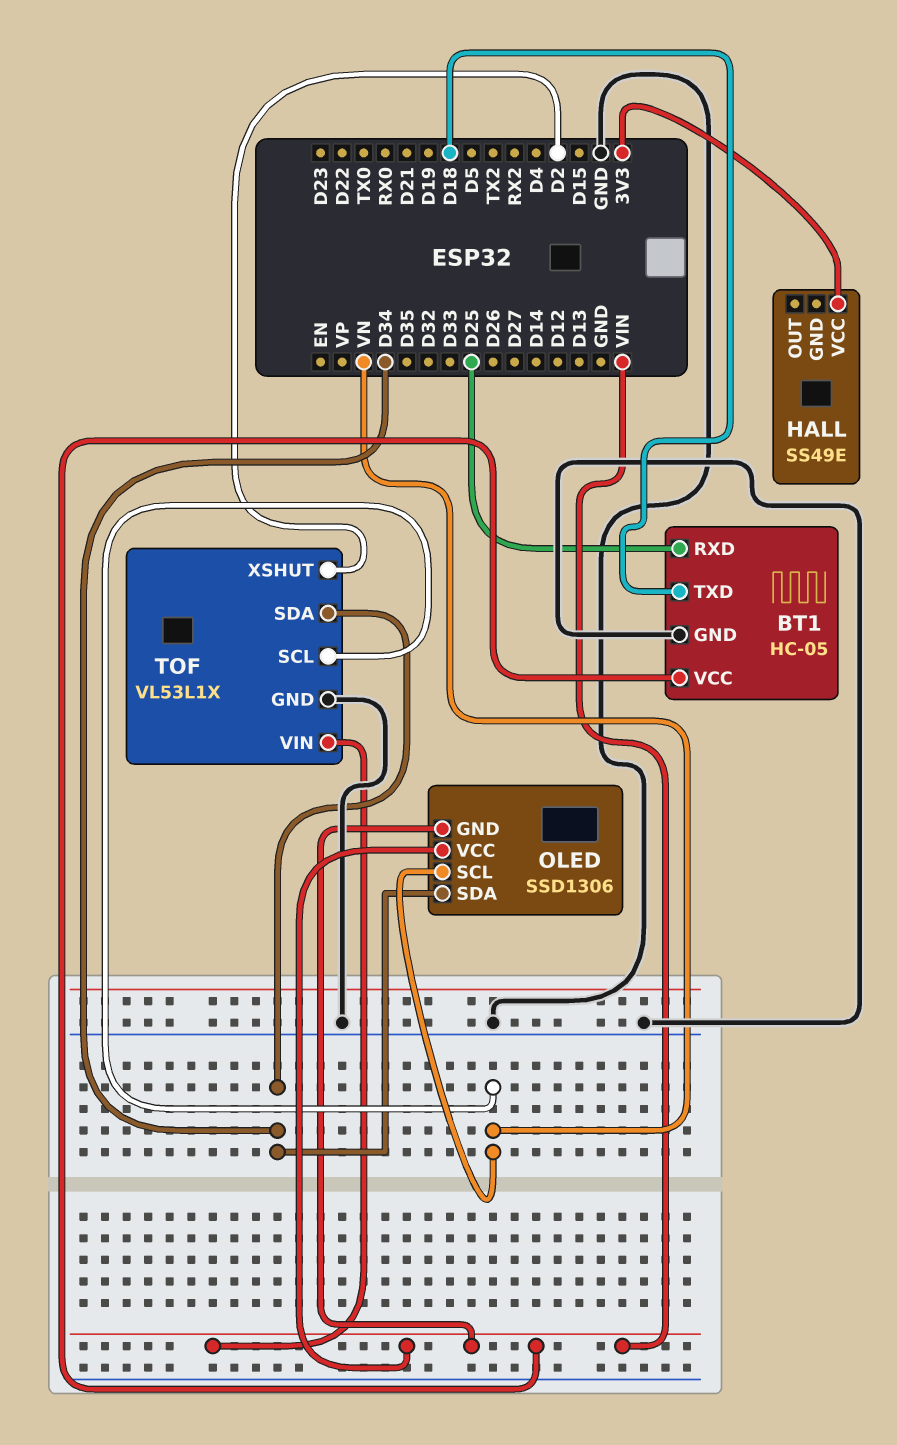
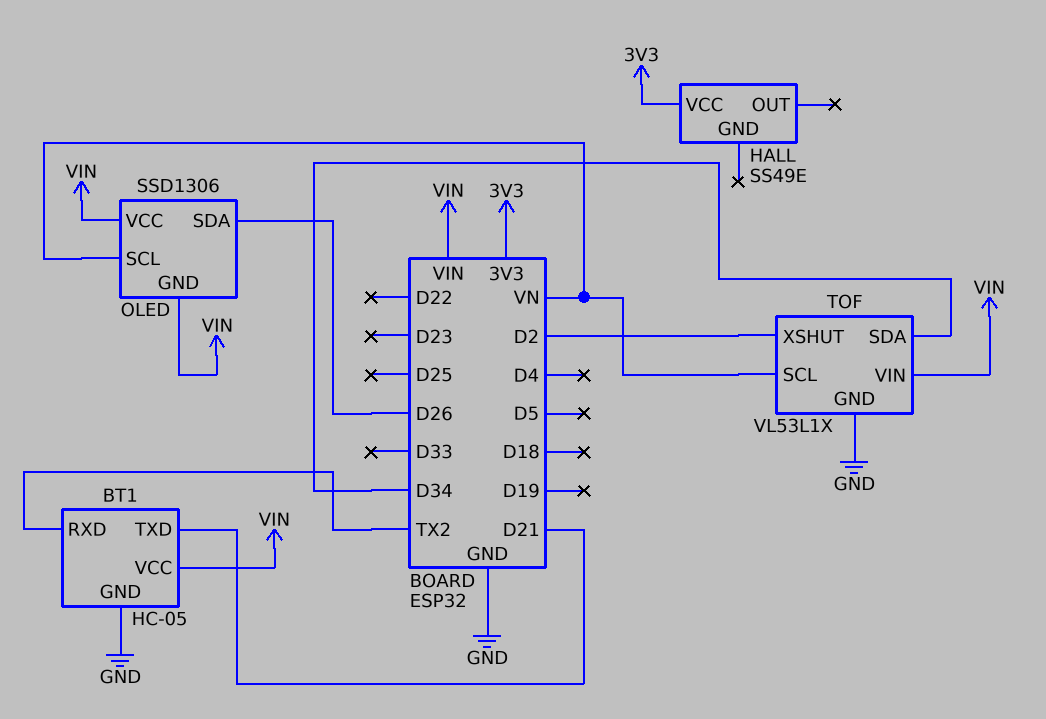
BT1 pin RXD: D25 -> TX2
BT1 pin TXD: D18 -> D21
OLED pin SDA: D34 -> D26

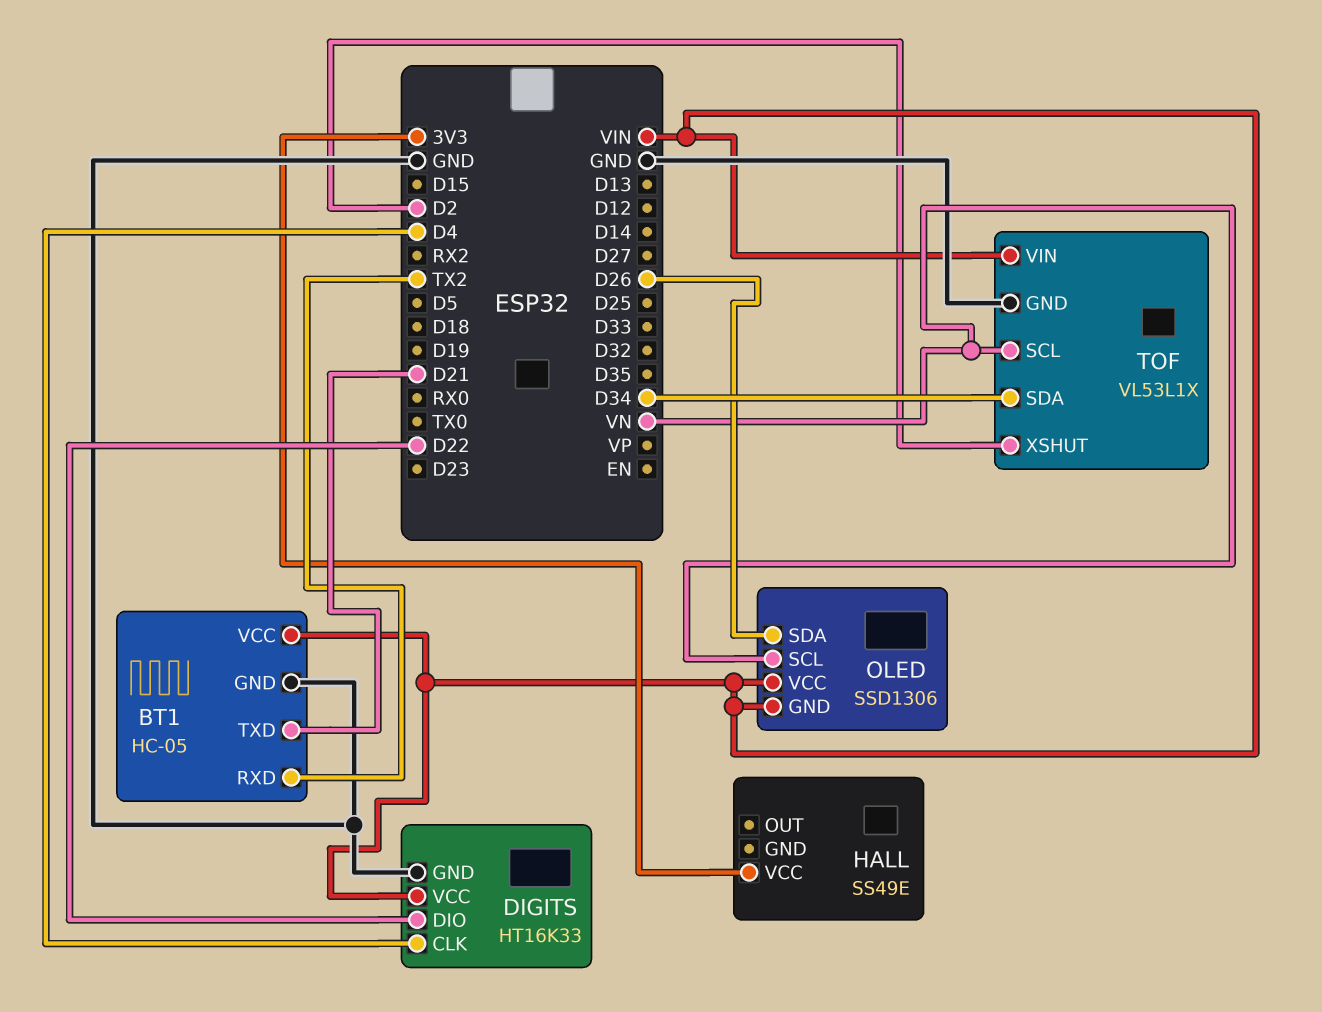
DIGITS: none -> HT16K33
DIGITS pin CLK: none -> D4
DIGITS pin DIO: none -> D22
DIGITS pin GND: none -> GND
DIGITS pin VCC: none -> VIN

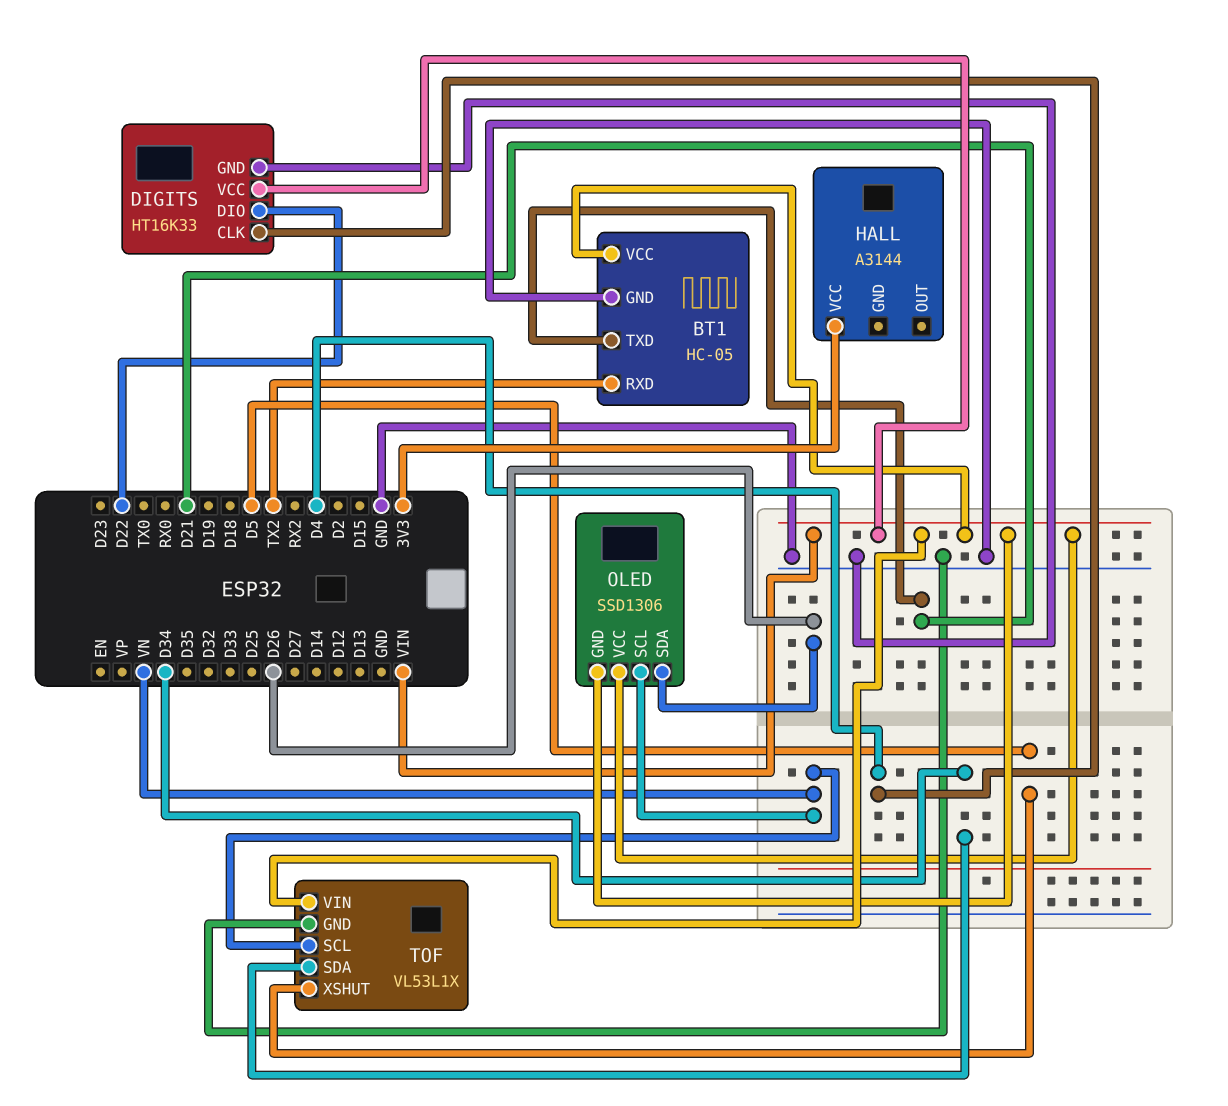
HALL: SS49E -> A3144
TOF pin XSHUT: D2 -> D5

